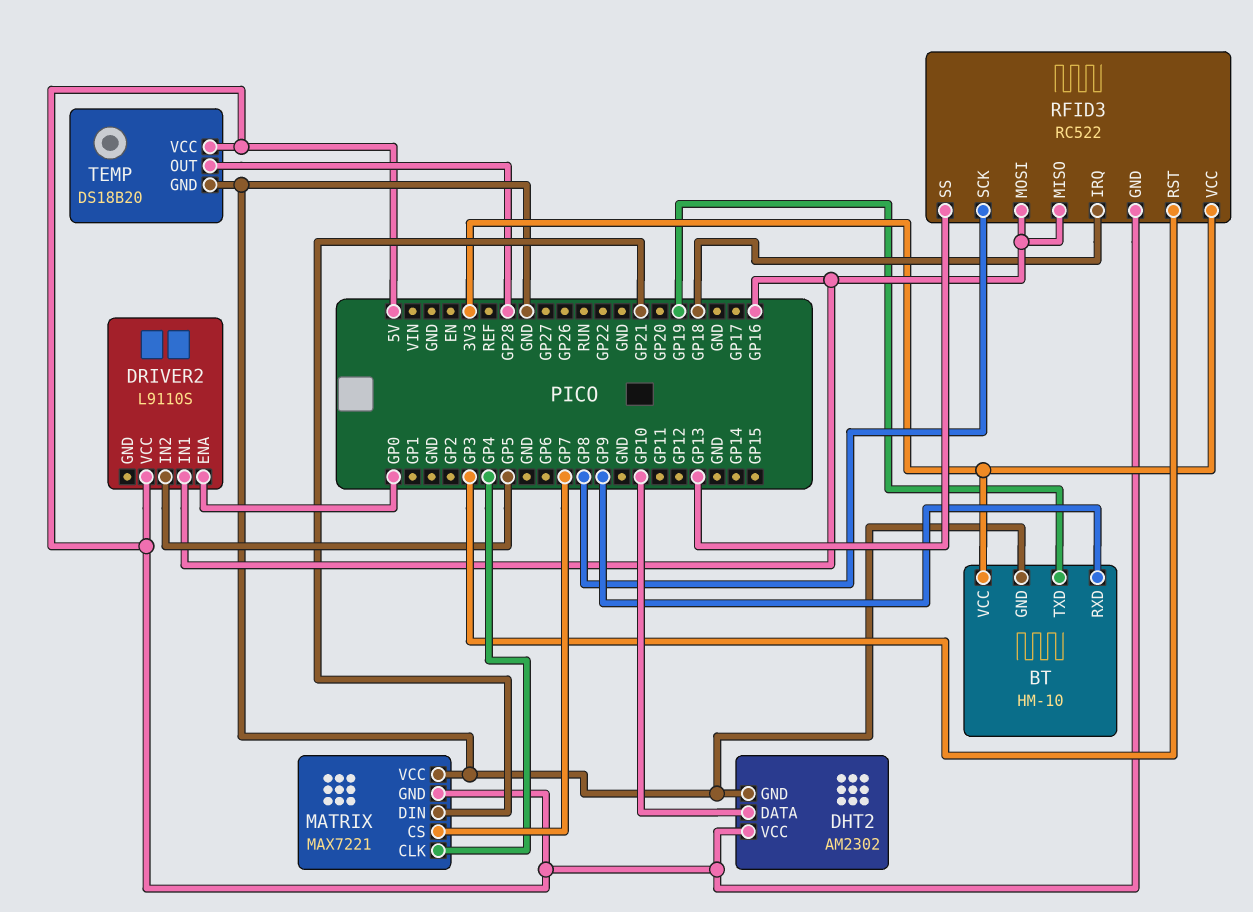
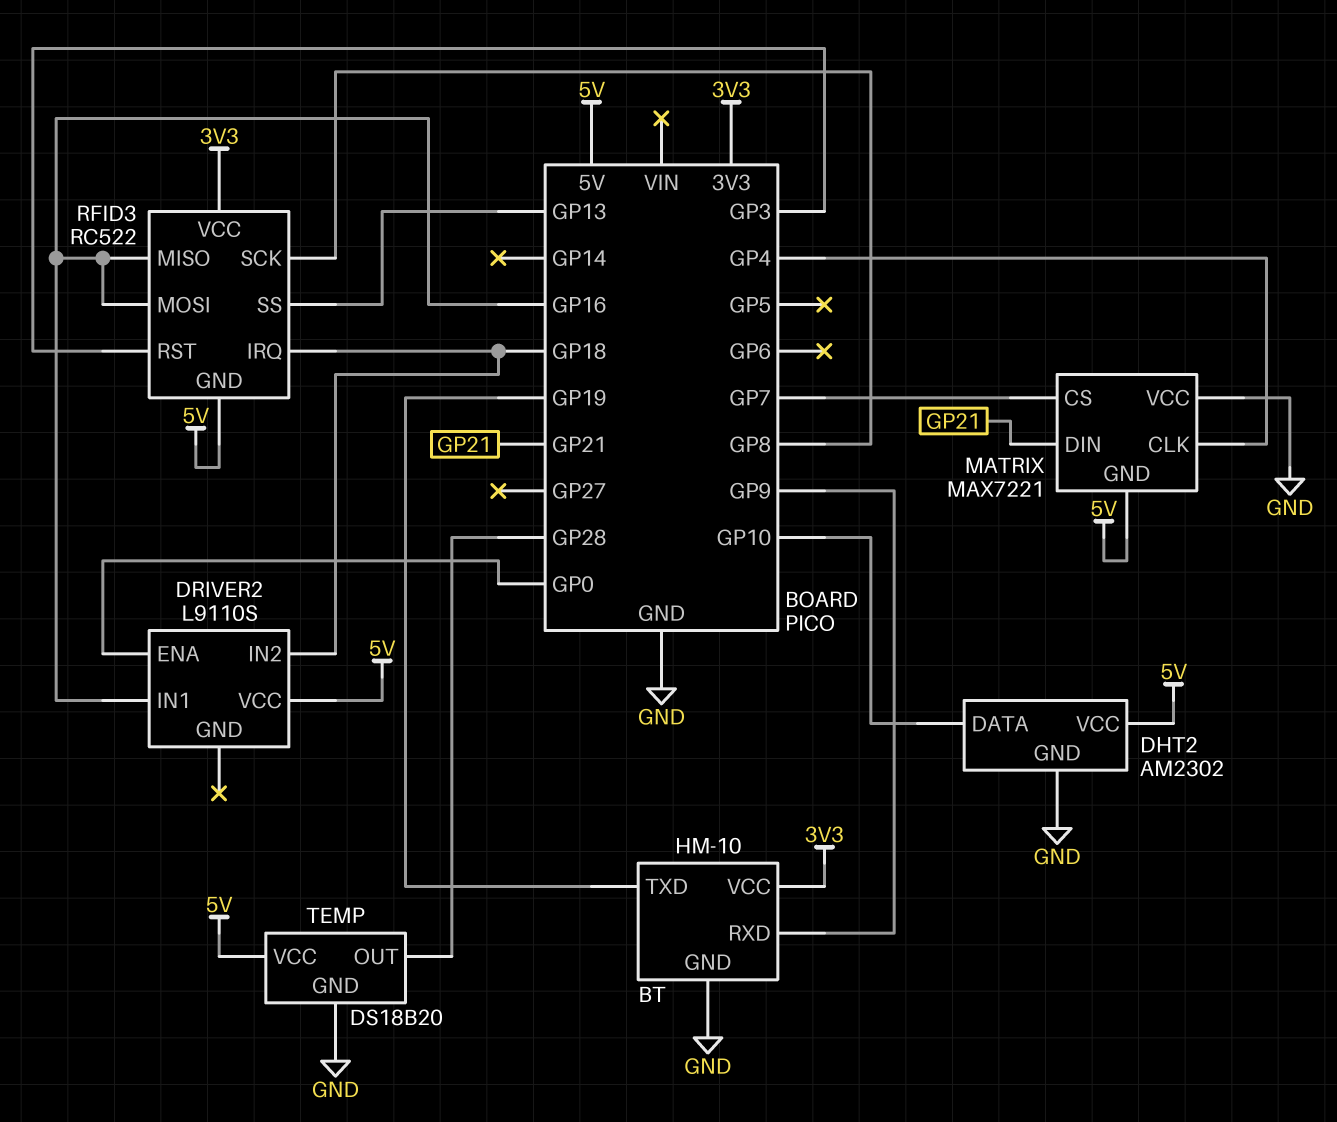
DRIVER2 pin IN2: GP5 -> GP18

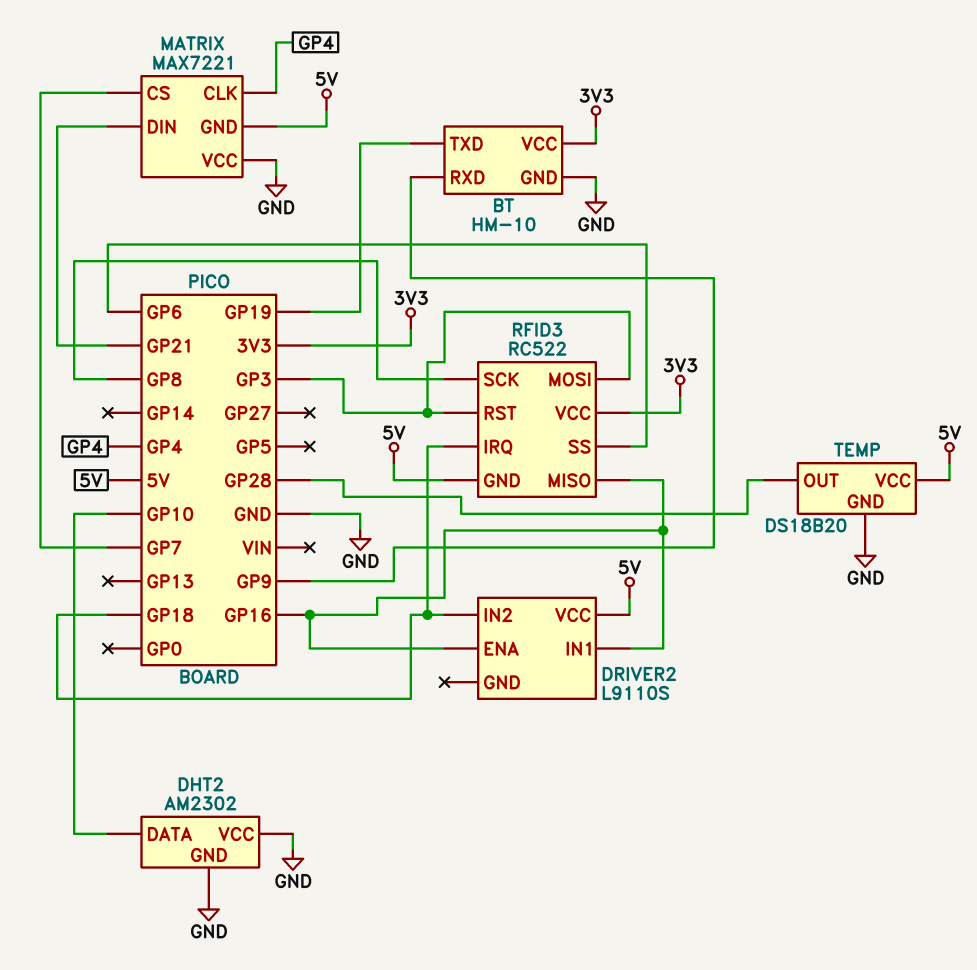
DHT2 pin VCC: 5V -> GND
DRIVER2 pin ENA: GP0 -> GP16
RFID3 pin MOSI: GP16 -> GP3
RFID3 pin SS: GP13 -> GP6

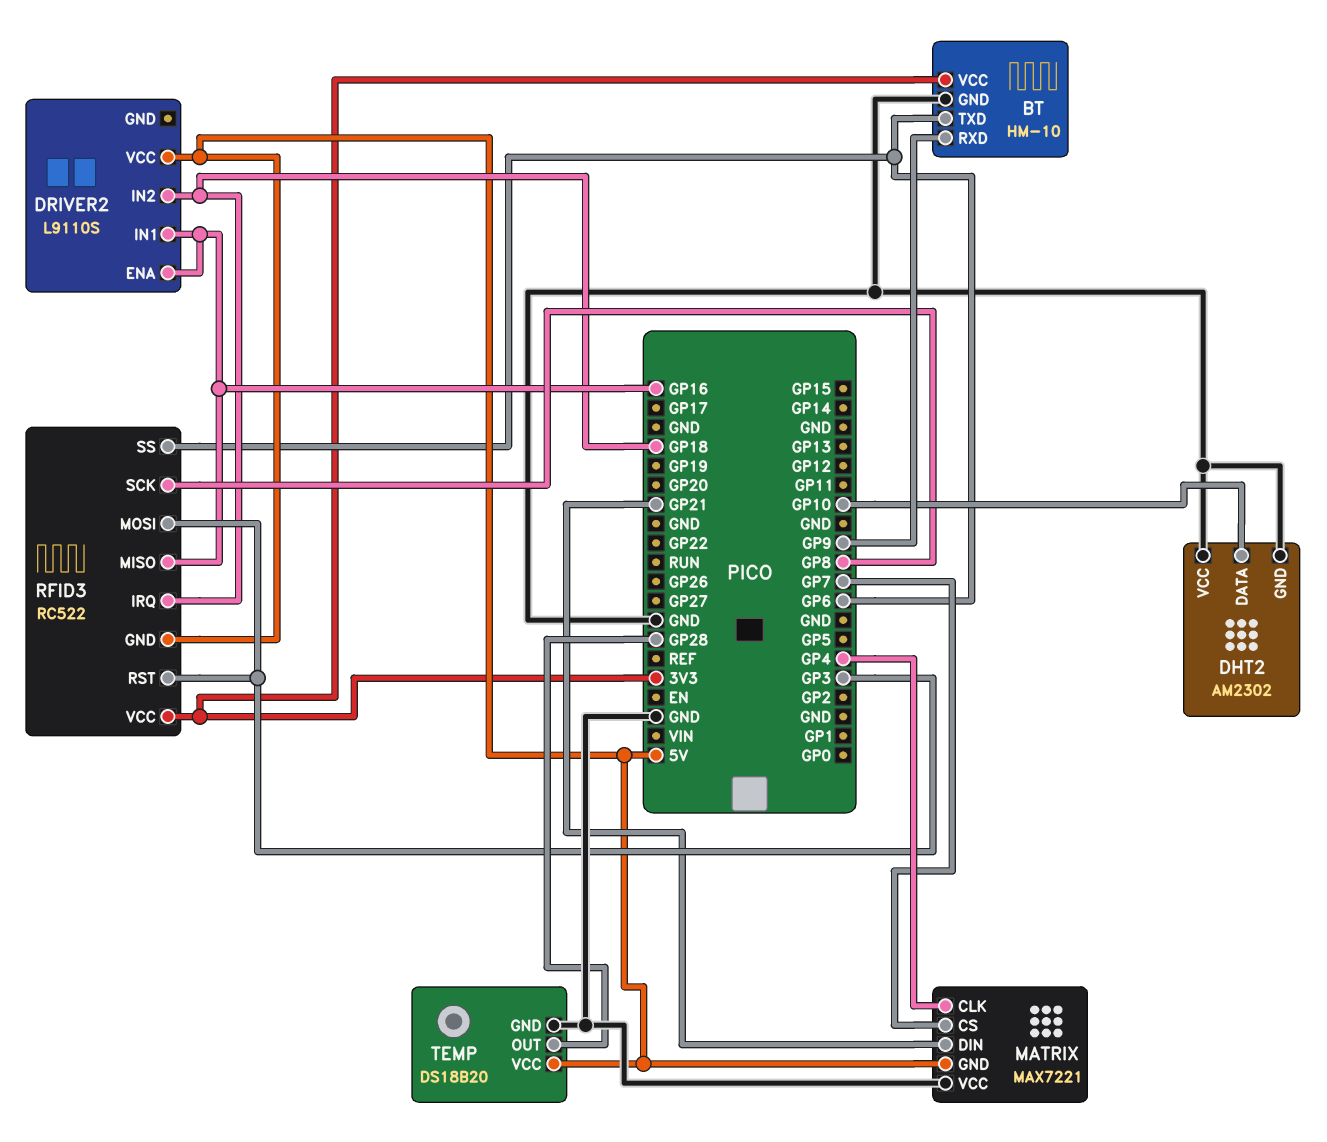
BT pin TXD: GP19 -> GP6

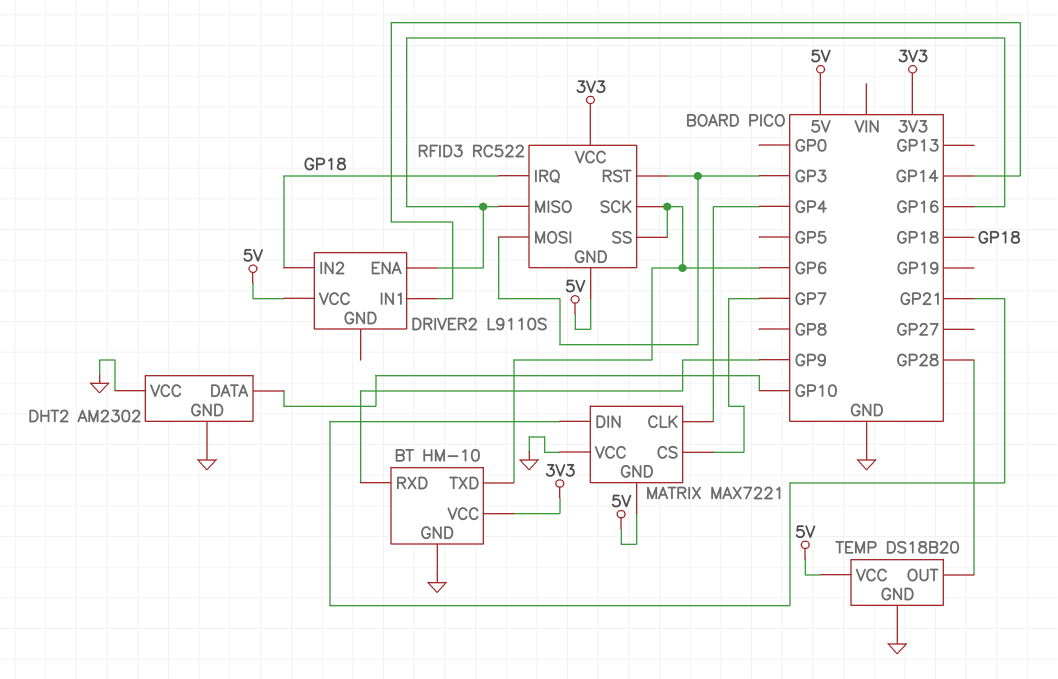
DRIVER2 pin IN1: GP16 -> GP14
RFID3 pin SCK: GP8 -> GP6

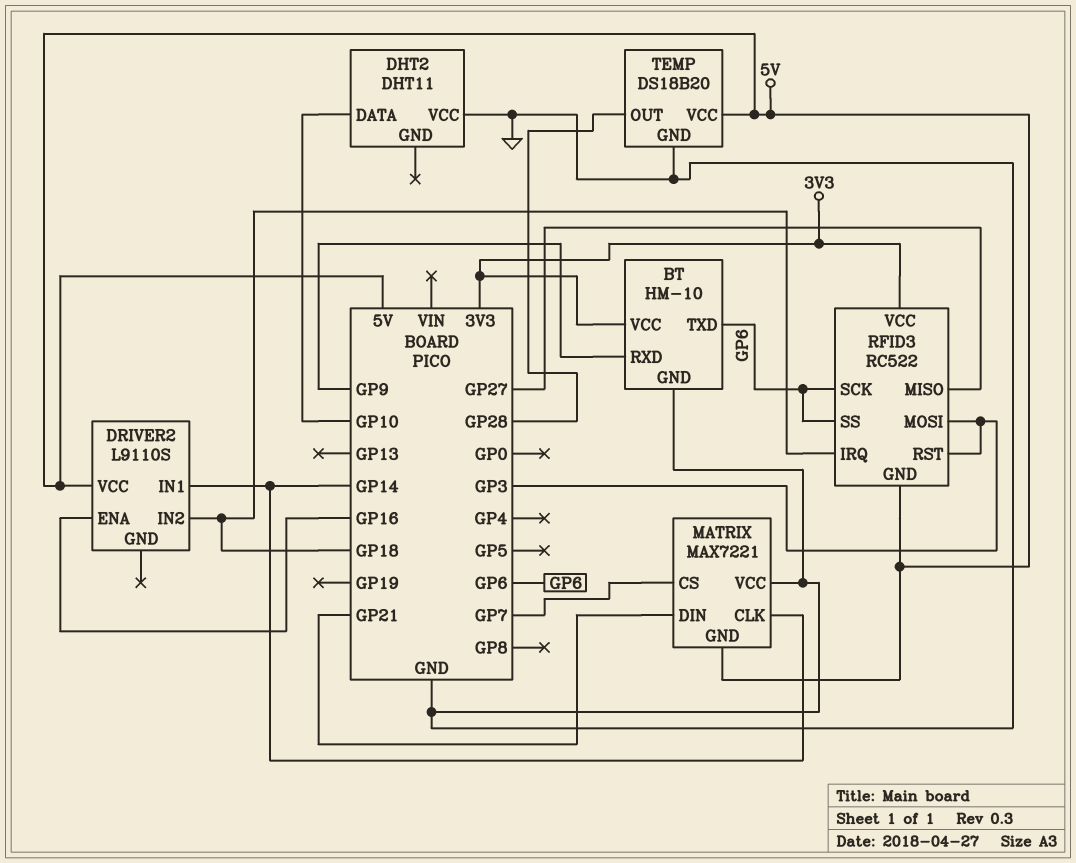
DHT2: AM2302 -> DHT11
DHT2 pin GND: GND -> none
MATRIX pin CLK: GP4 -> GP14
RFID3 pin MISO: GP16 -> GP27

